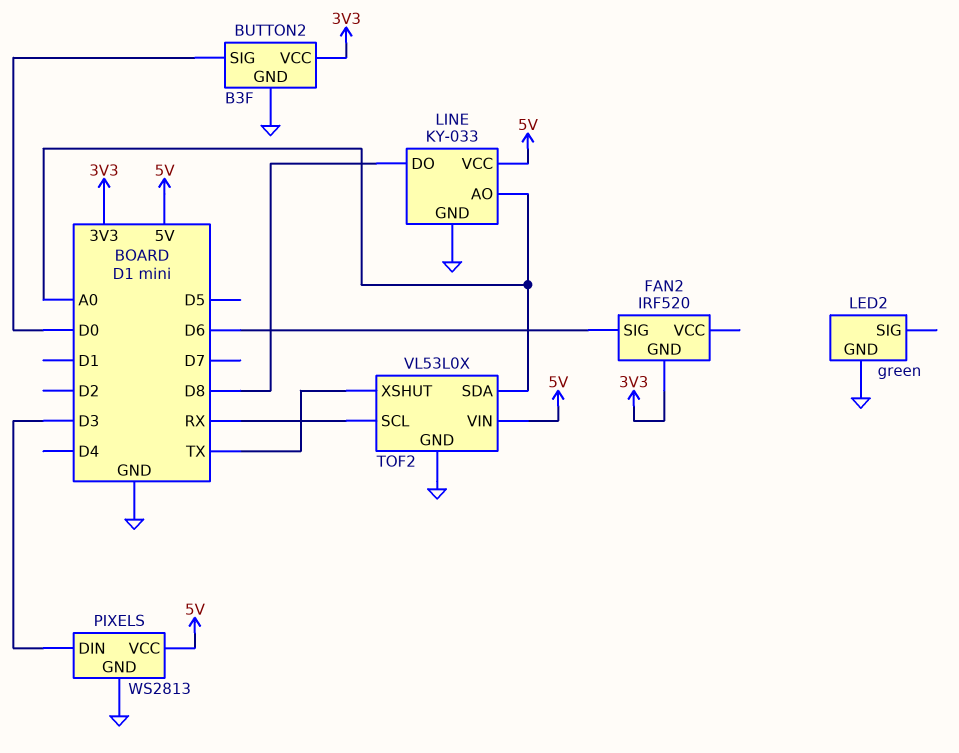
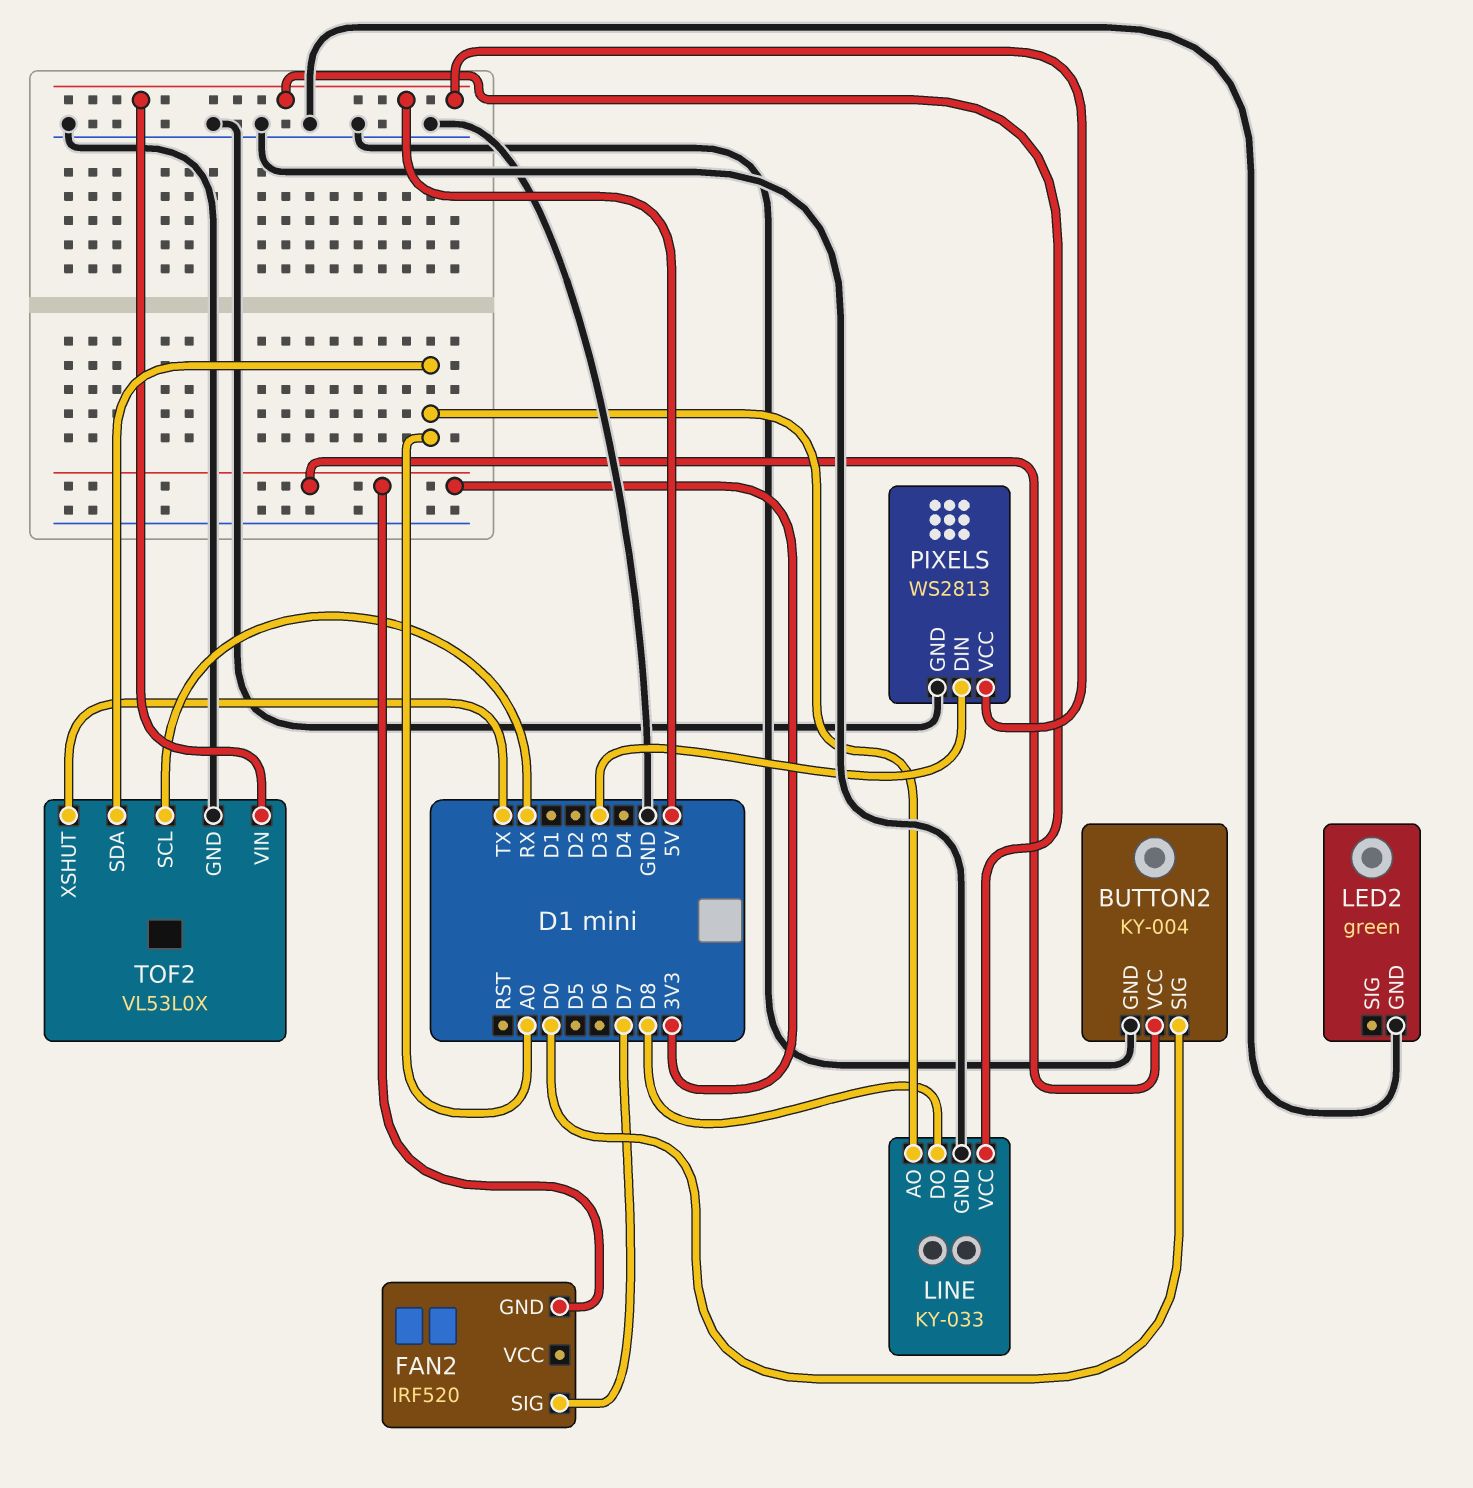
BUTTON2: B3F -> KY-004
FAN2 pin SIG: D6 -> D7

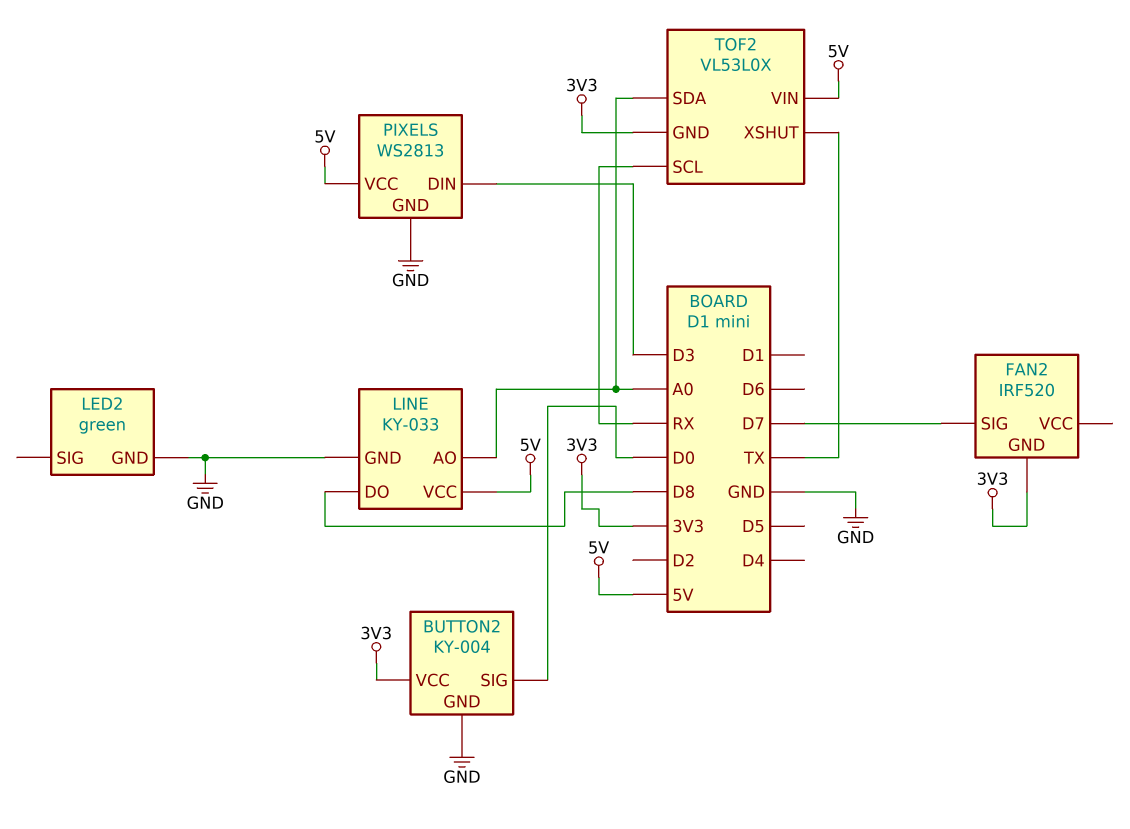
TOF2 pin GND: GND -> 3V3

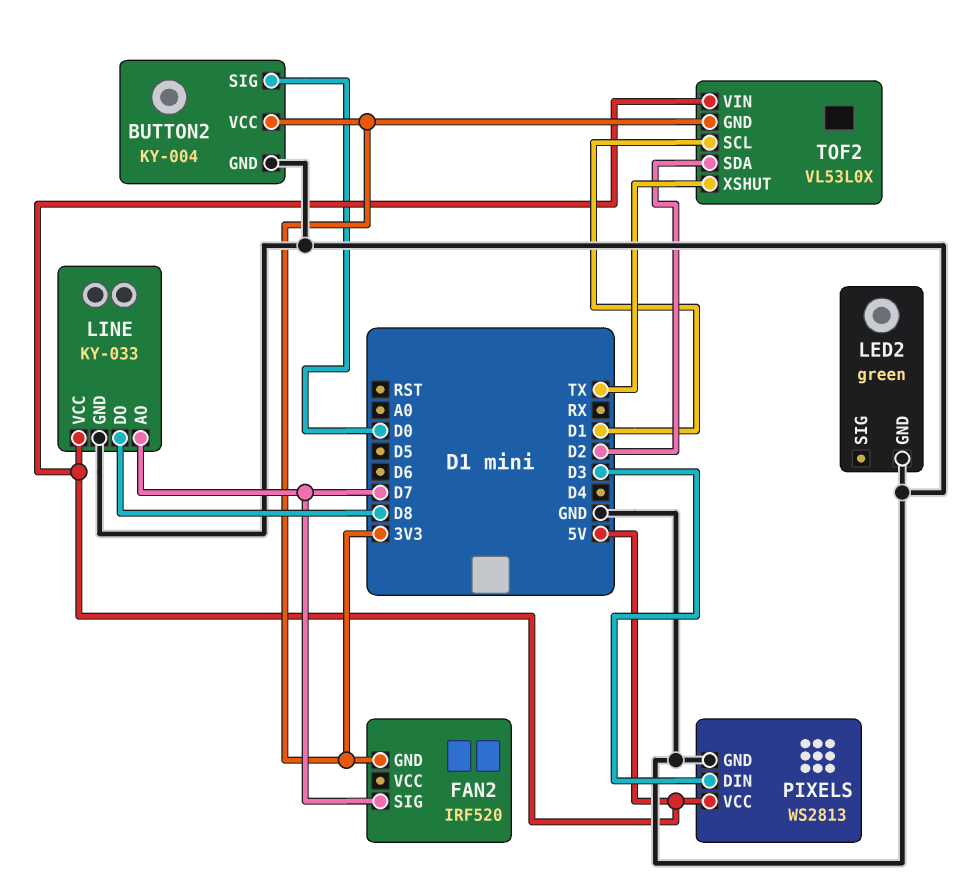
LINE pin AO: A0 -> D7
TOF2 pin SCL: RX -> D1
TOF2 pin SDA: A0 -> D2

